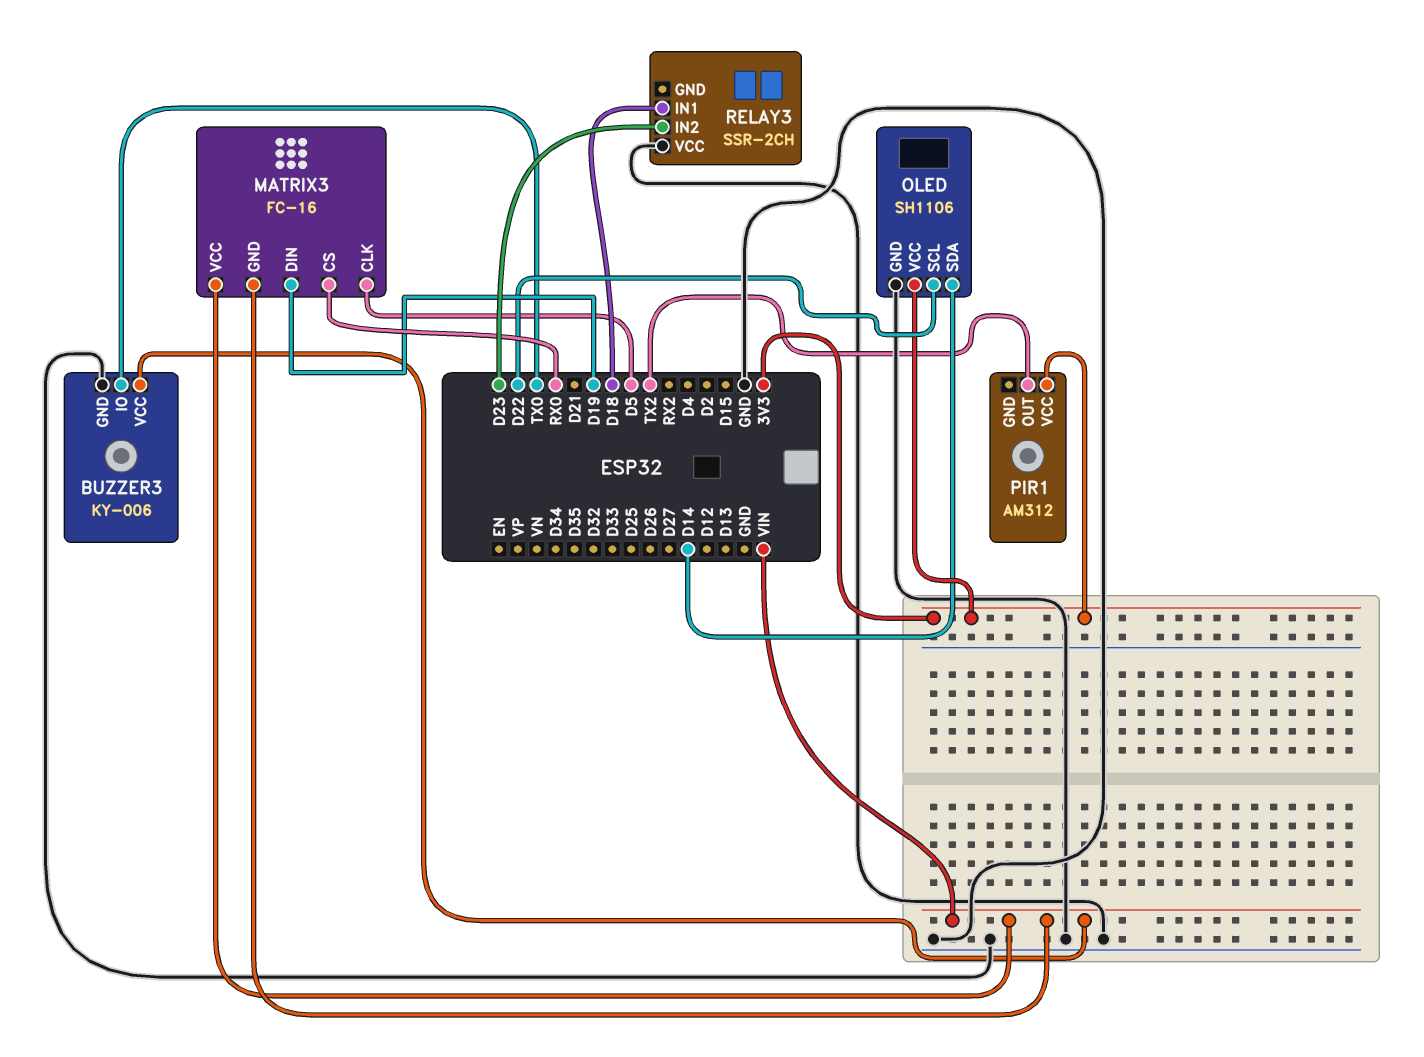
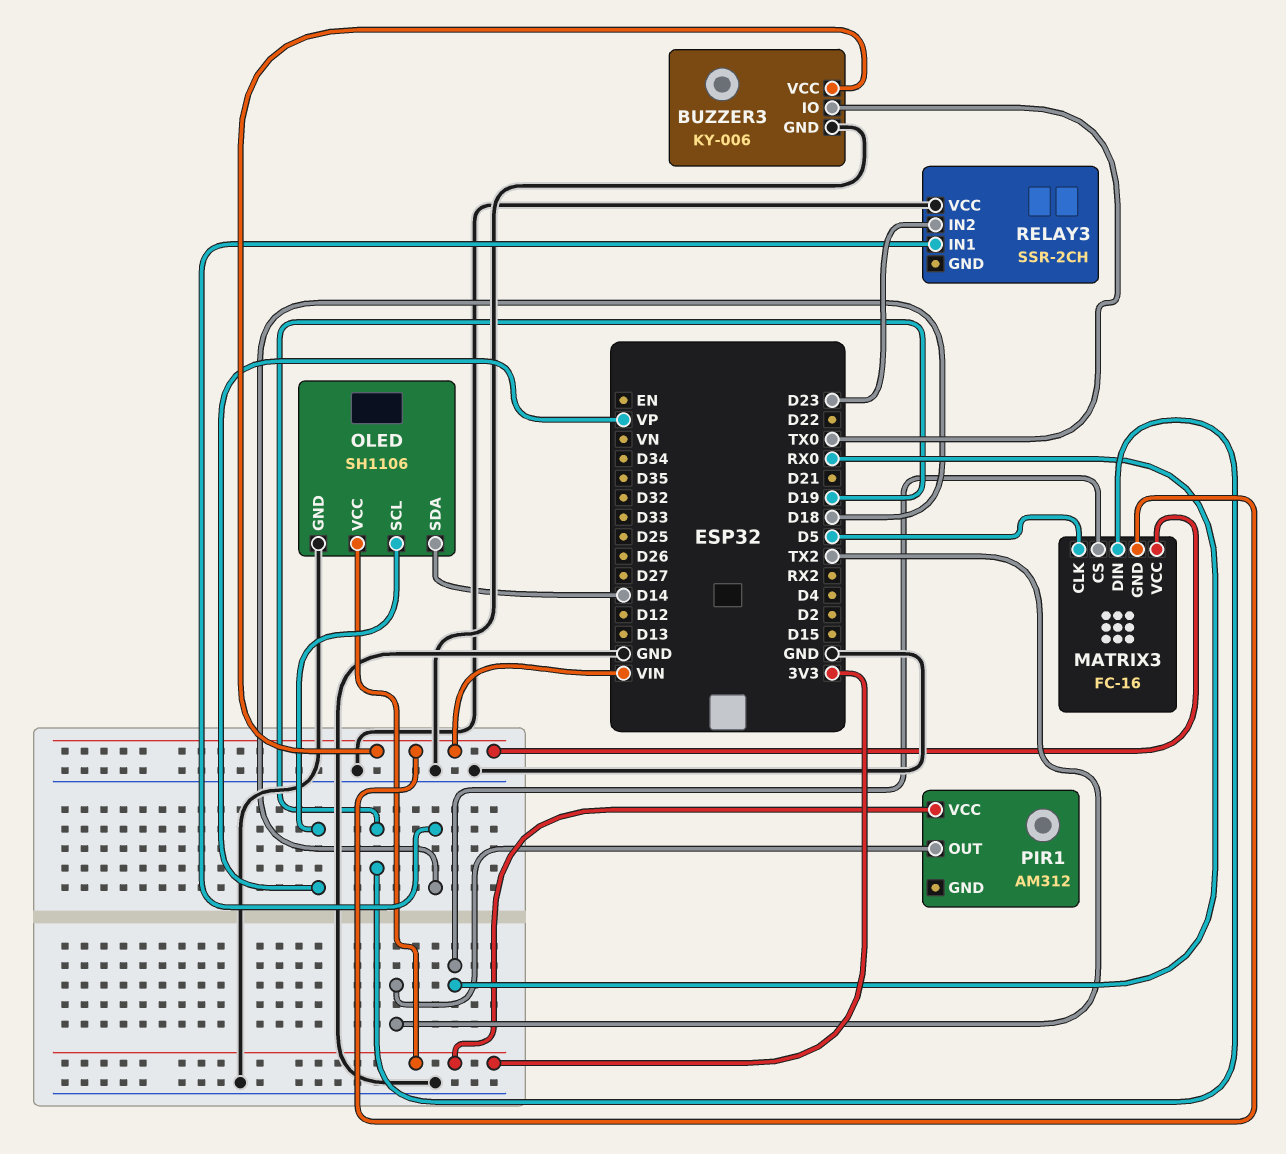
OLED pin SCL: D22 -> VP

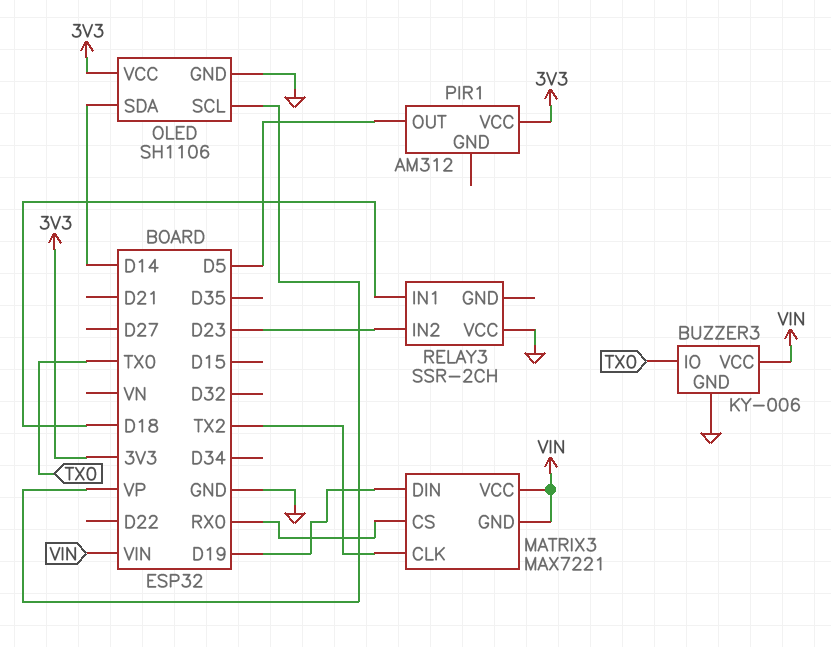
MATRIX3: FC-16 -> MAX7221
MATRIX3 pin CLK: D5 -> TX2
PIR1 pin OUT: TX2 -> D5

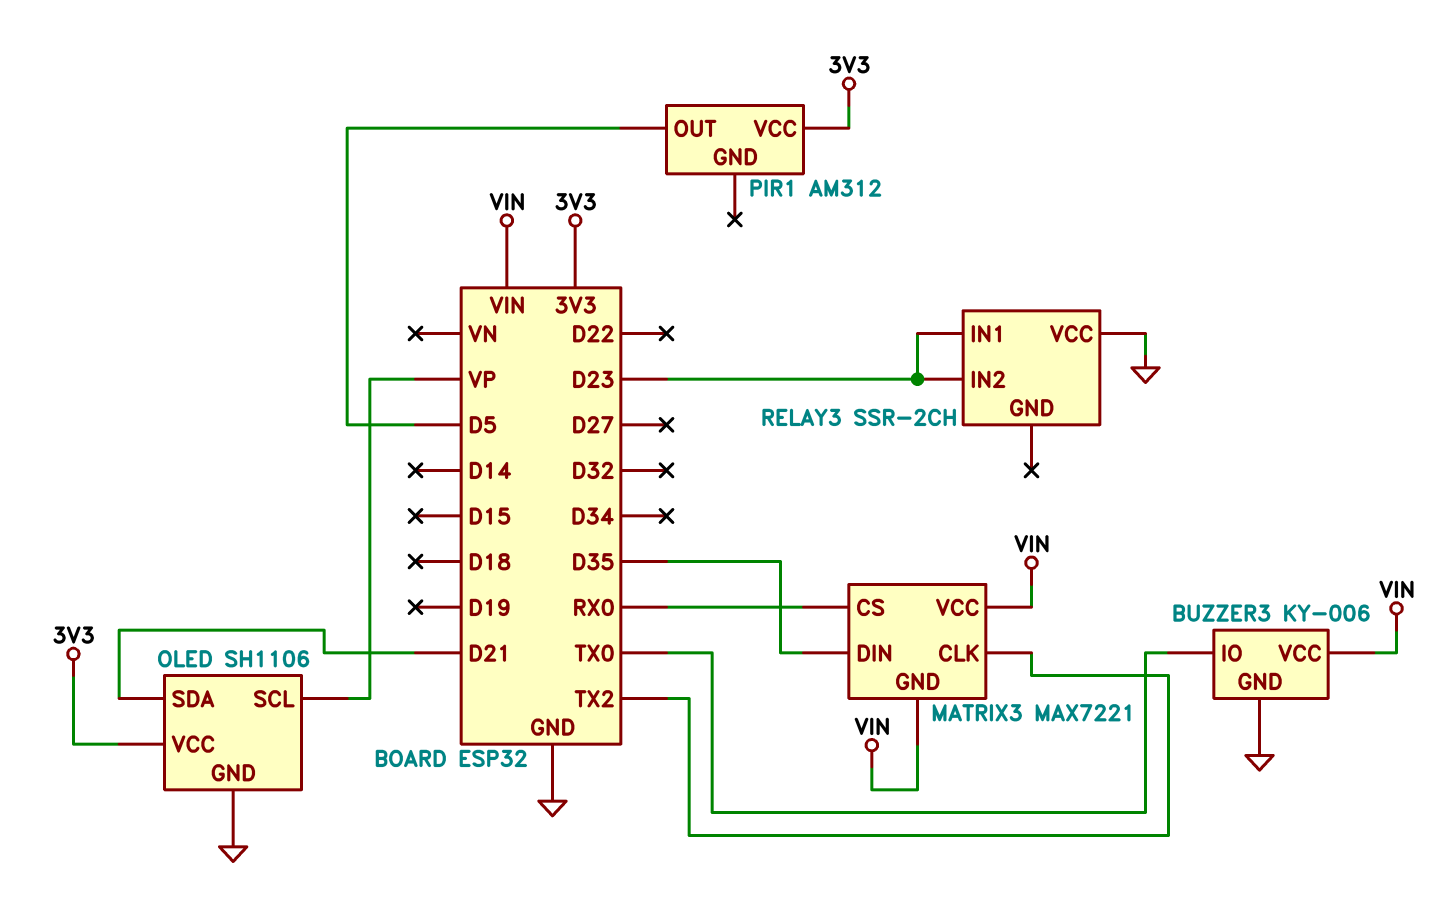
MATRIX3 pin DIN: D19 -> D35
OLED pin SDA: D14 -> D21
RELAY3 pin IN1: D18 -> D23

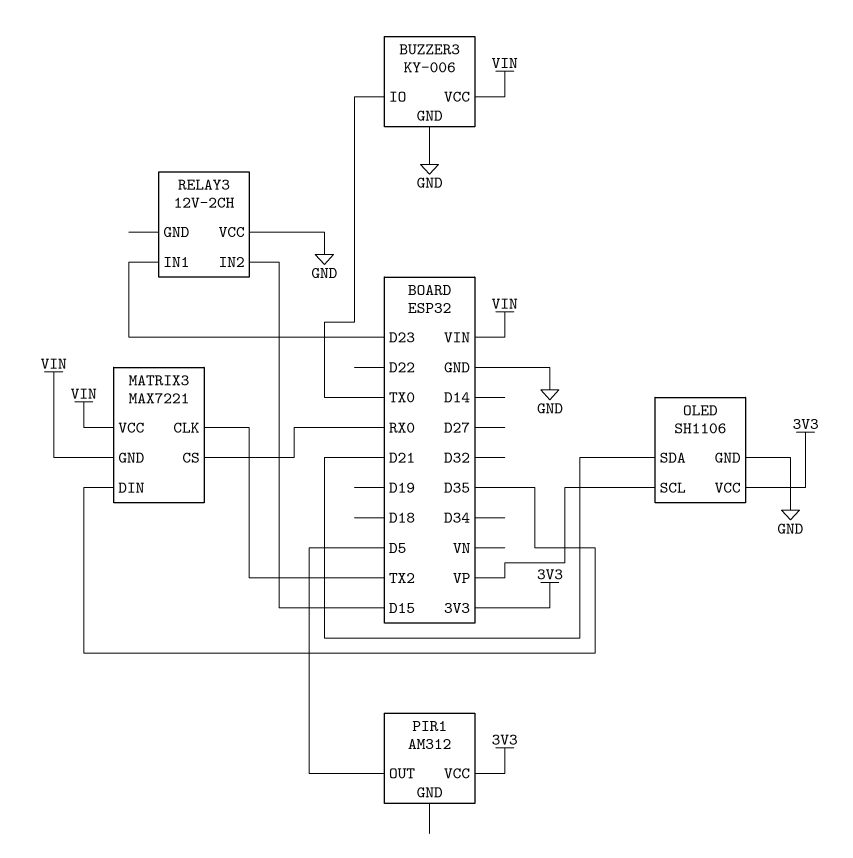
RELAY3: SSR-2CH -> 12V-2CH
RELAY3 pin IN2: D23 -> D15

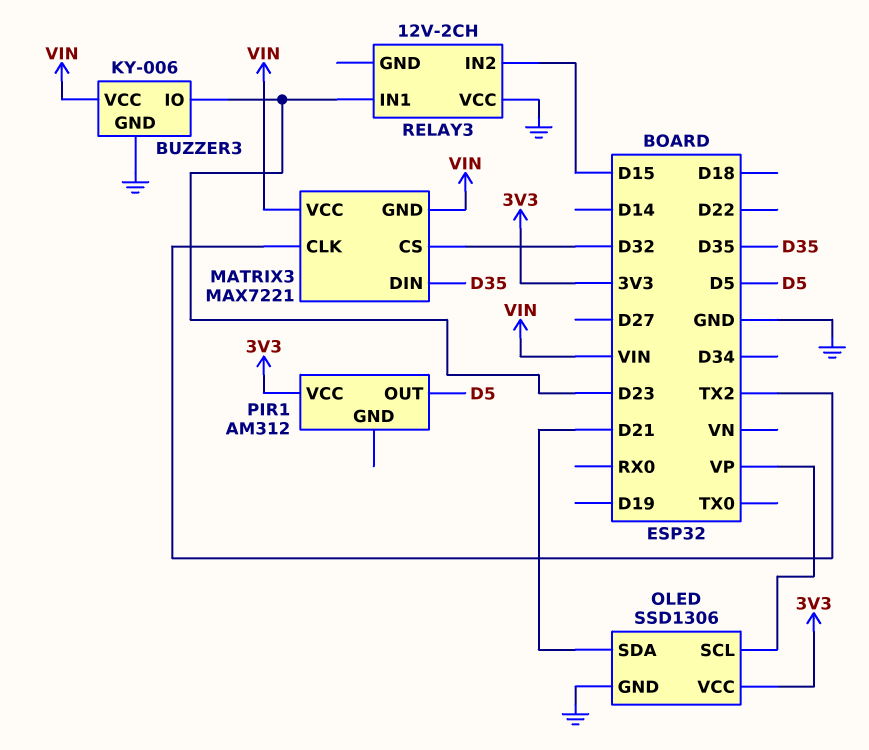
BUZZER3 pin IO: TX0 -> D23
MATRIX3 pin CS: RX0 -> D32
OLED: SH1106 -> SSD1306

